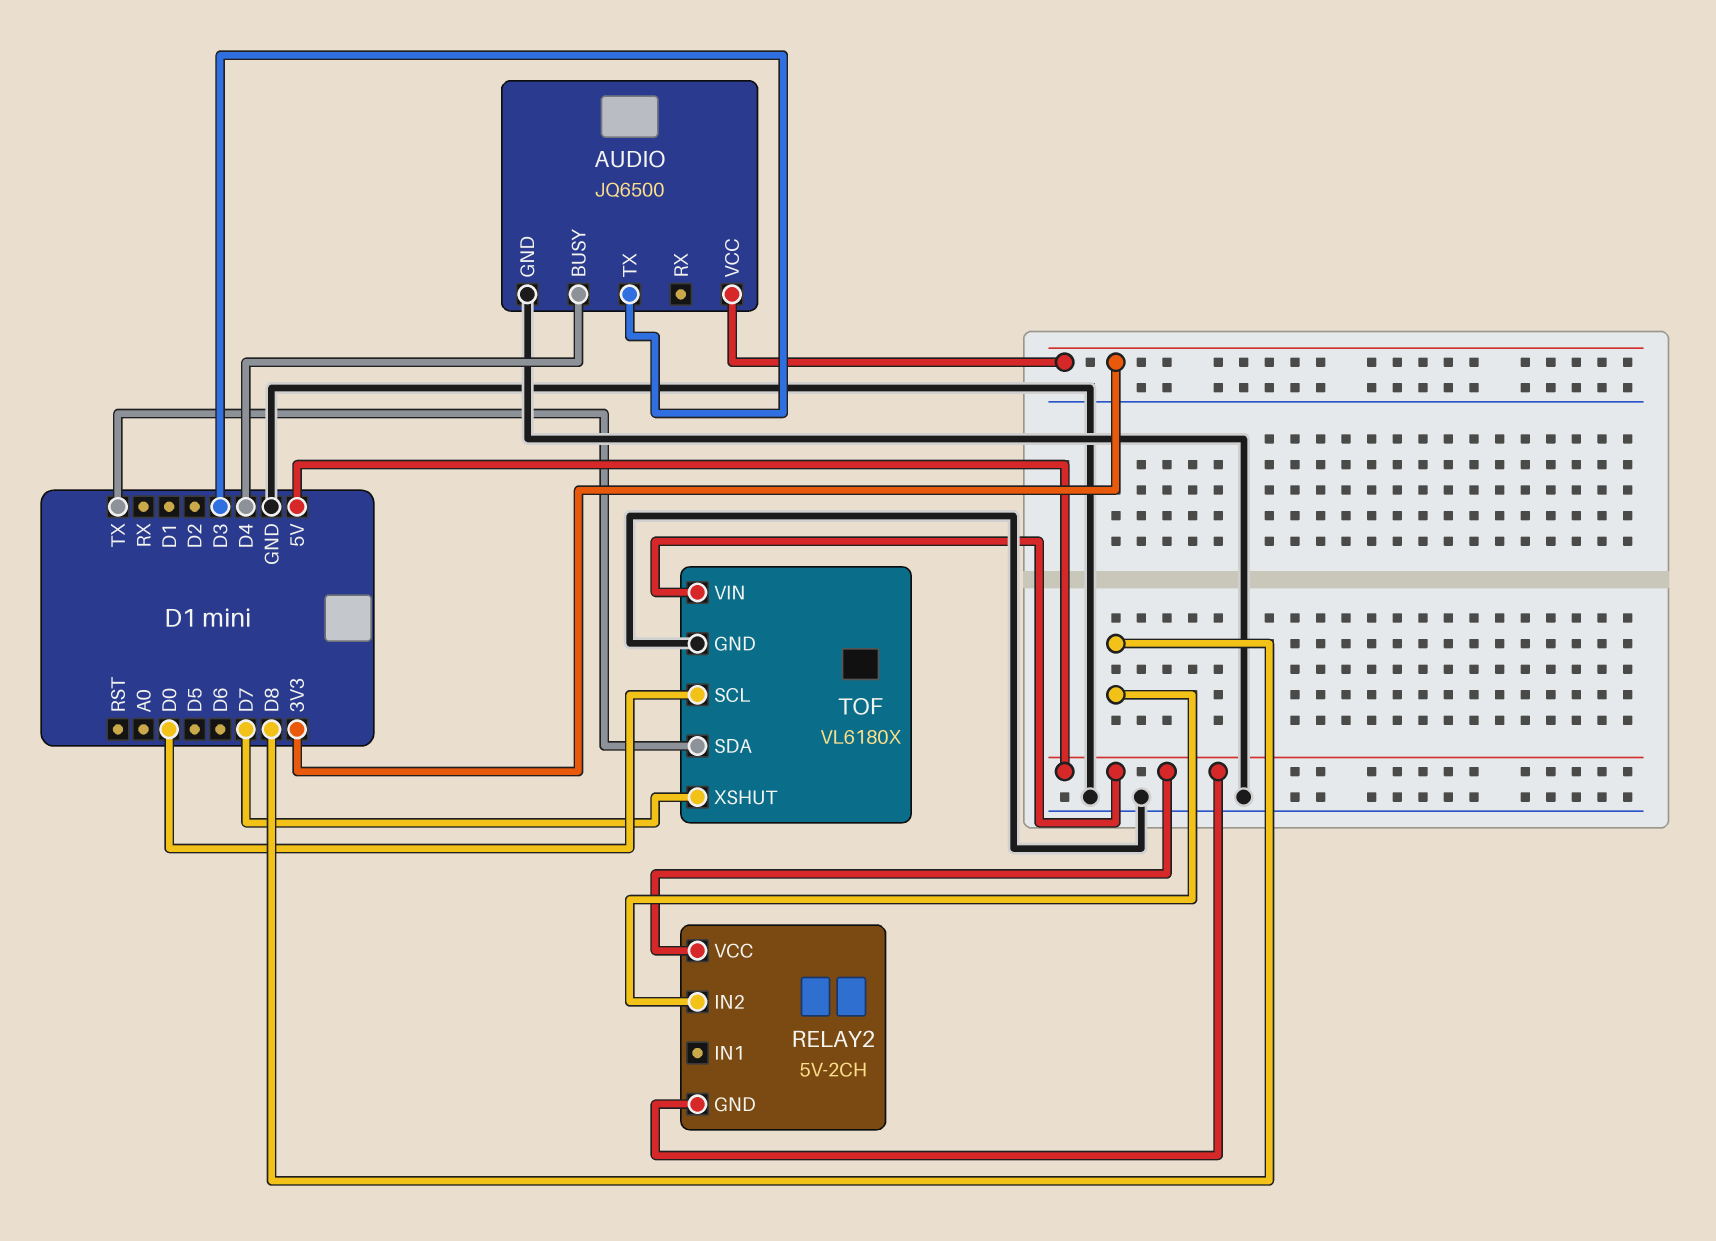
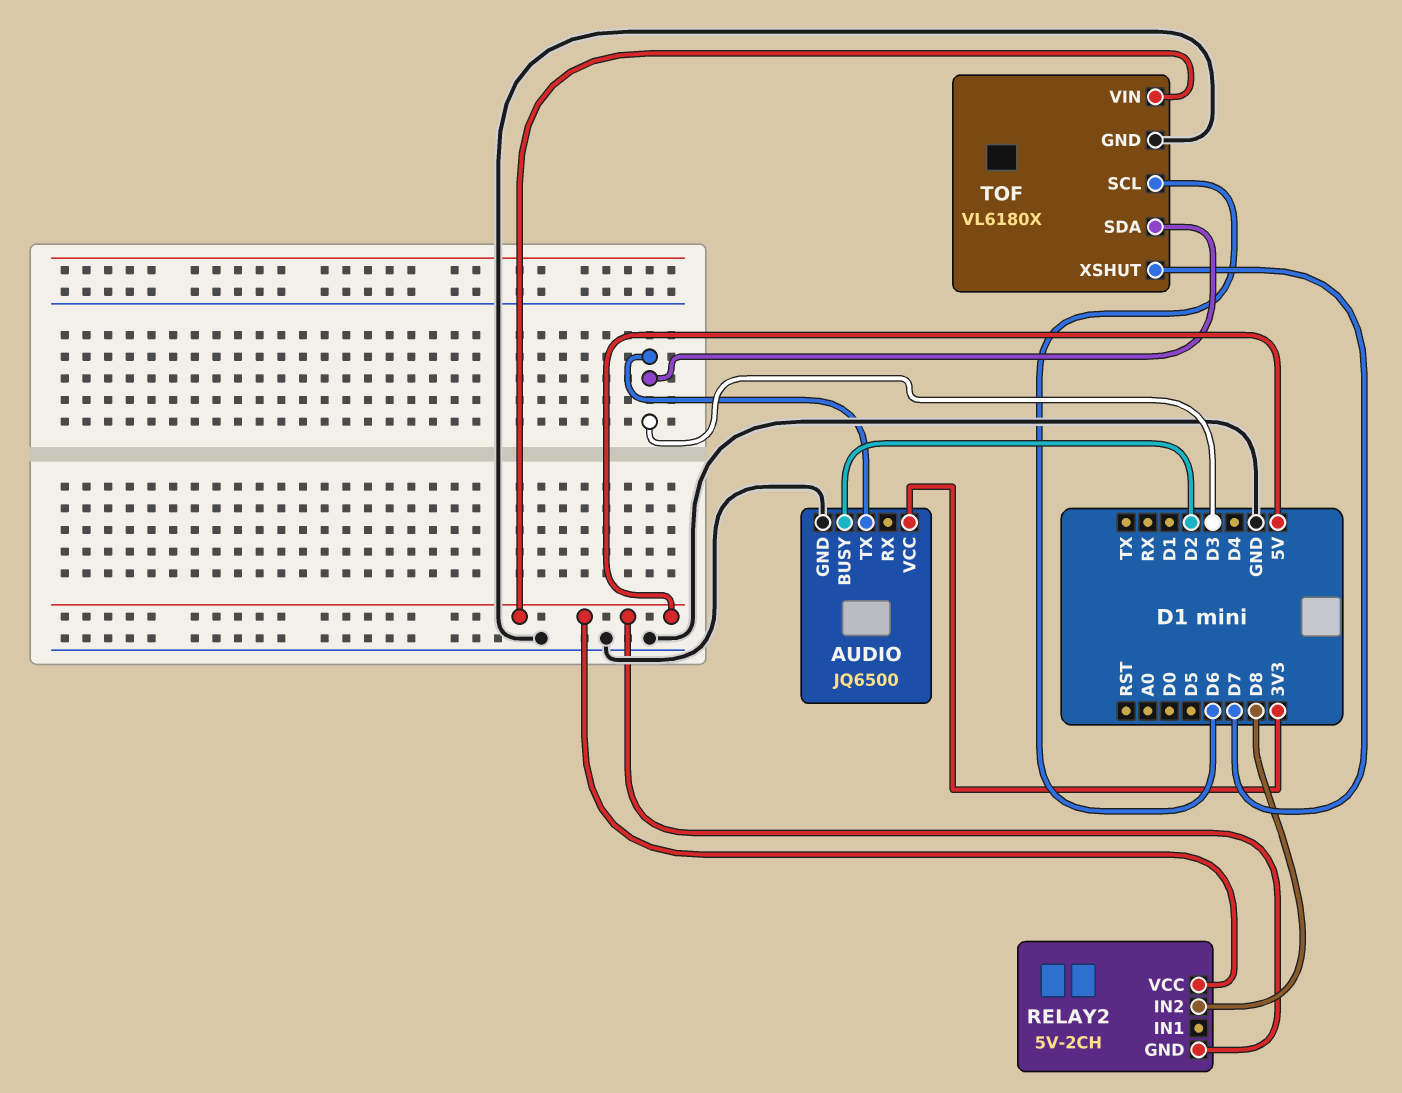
AUDIO pin BUSY: D4 -> D2
TOF pin SCL: D0 -> D6
TOF pin SDA: TX -> D3

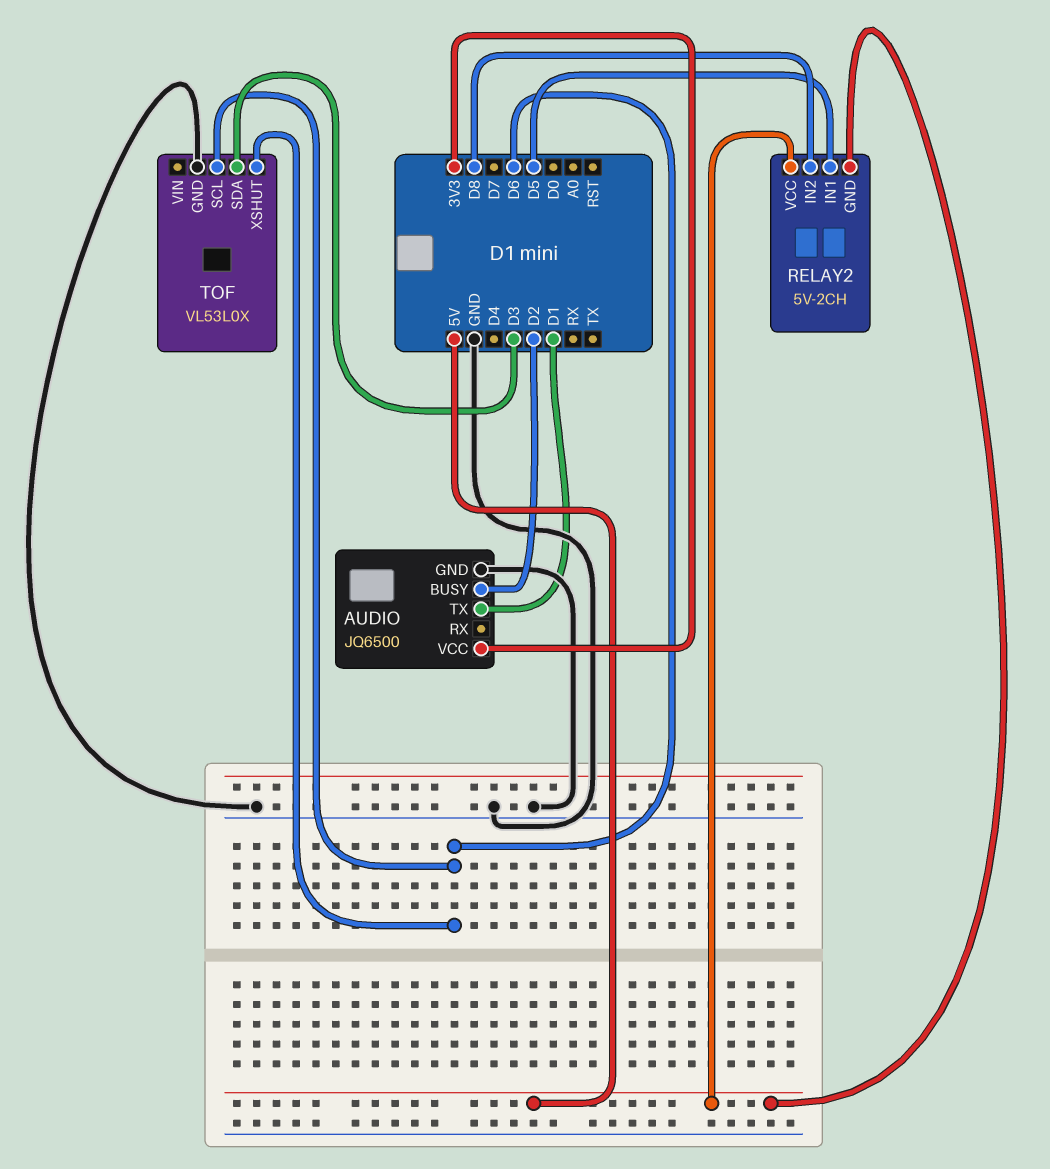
AUDIO pin TX: D3 -> D1
RELAY2 pin IN1: none -> D5
TOF: VL6180X -> VL53L0X
TOF pin VIN: 5V -> none
TOF pin XSHUT: D7 -> D6

